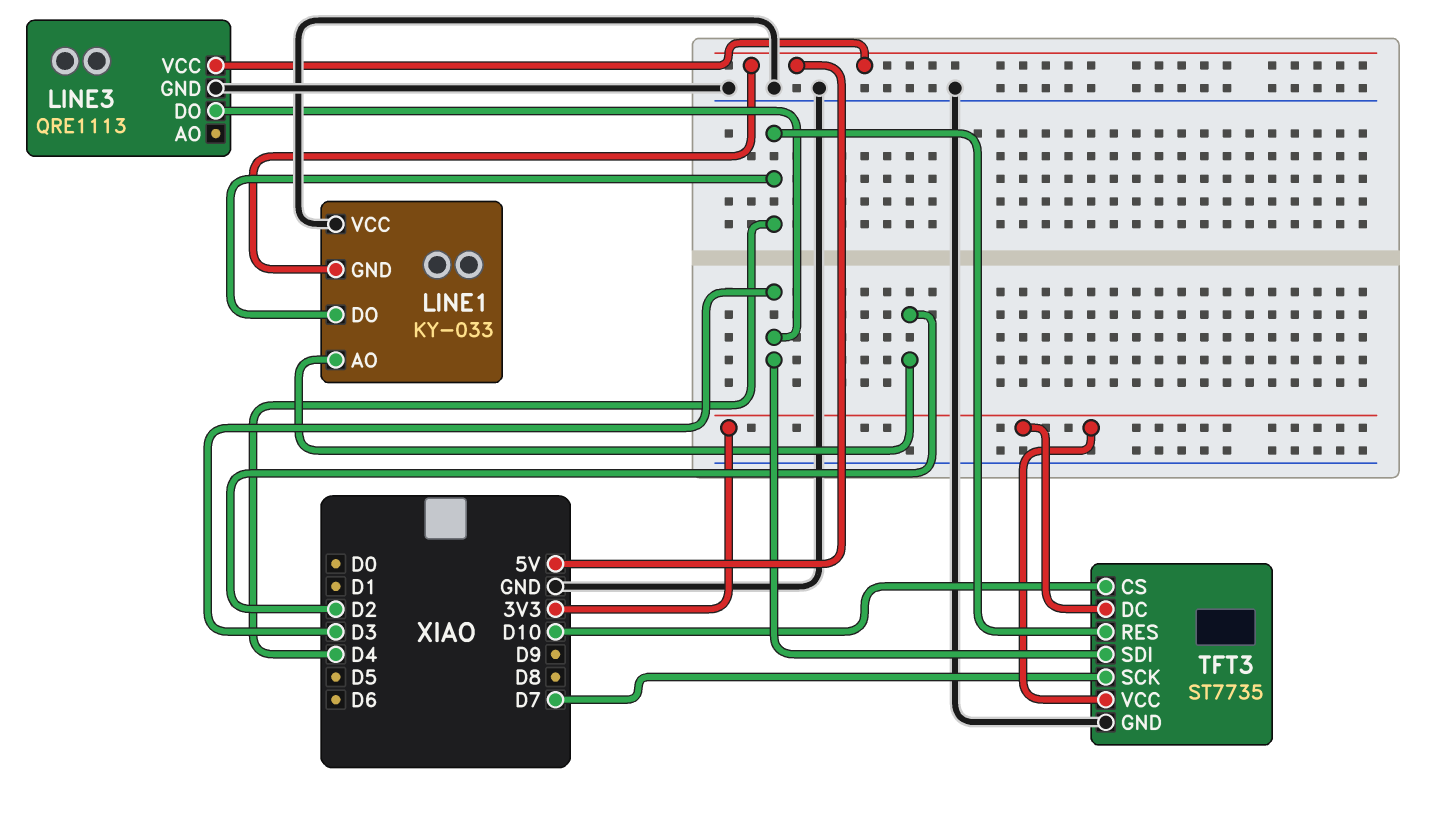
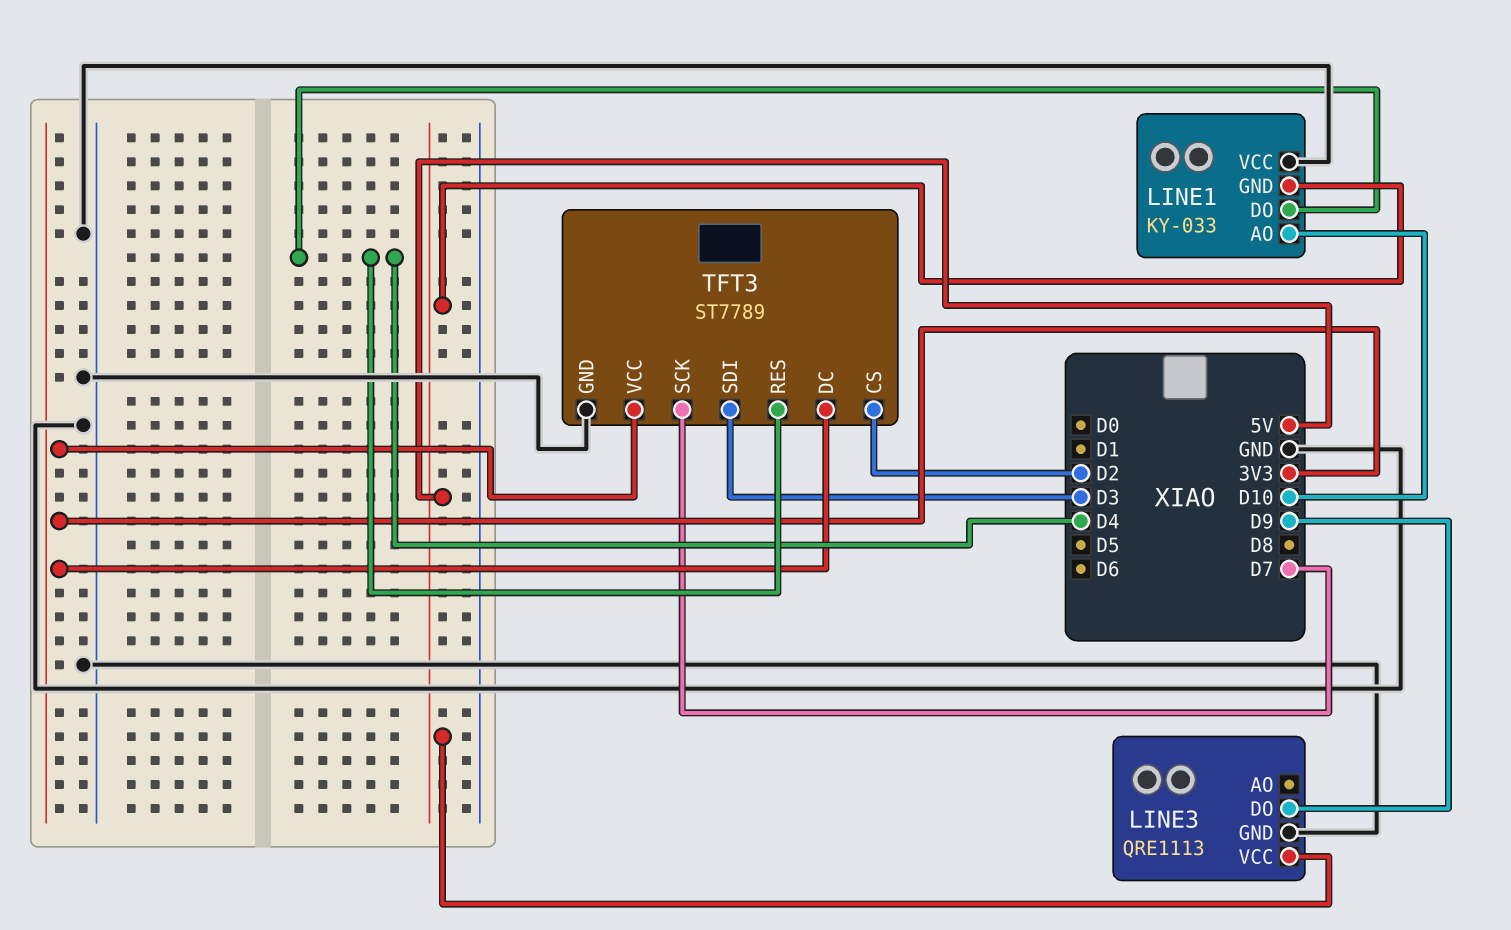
LINE1 pin AO: D2 -> D10
LINE3 pin DO: D3 -> D9
TFT3: ST7735 -> ST7789
TFT3 pin CS: D10 -> D2

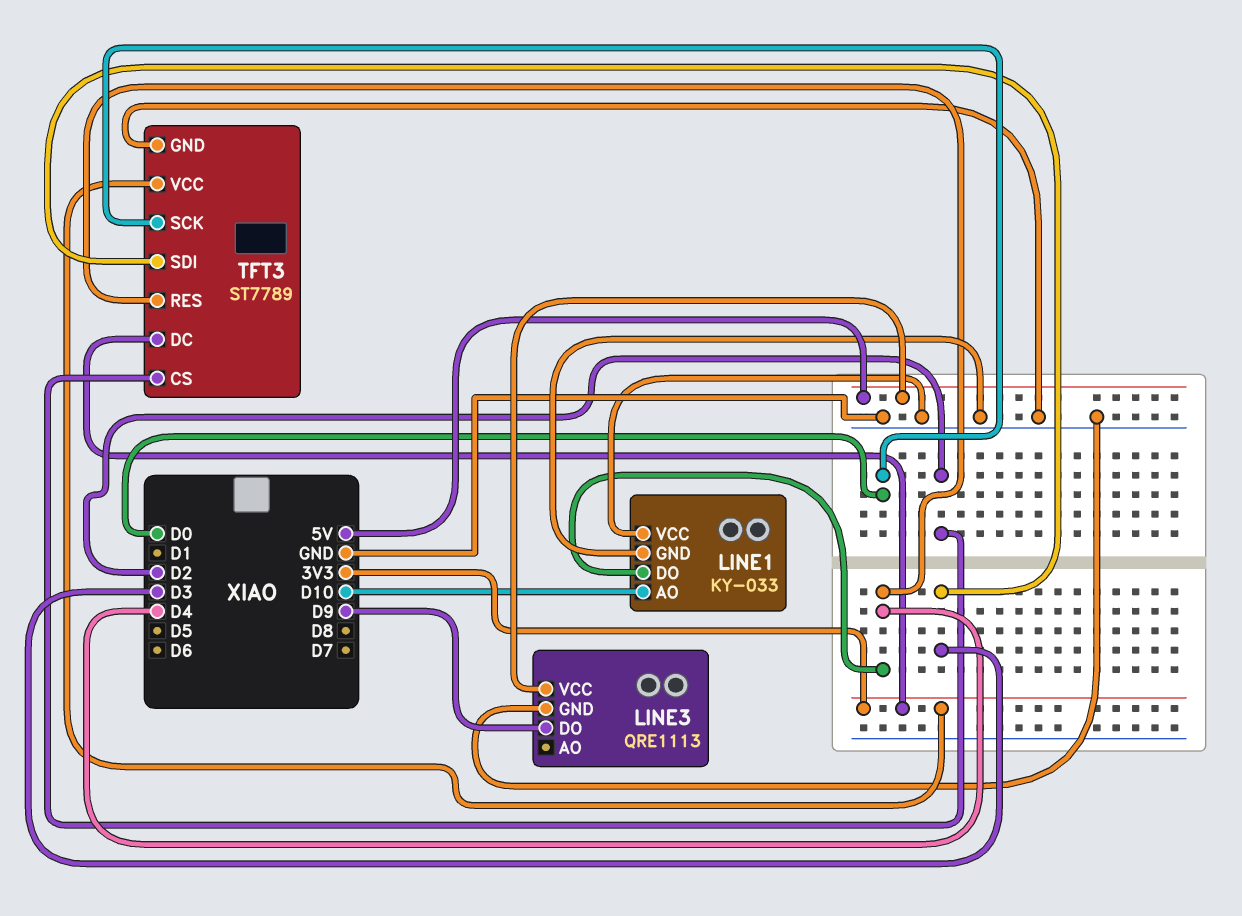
LINE1 pin GND: 5V -> GND
TFT3 pin SCK: D7 -> D0

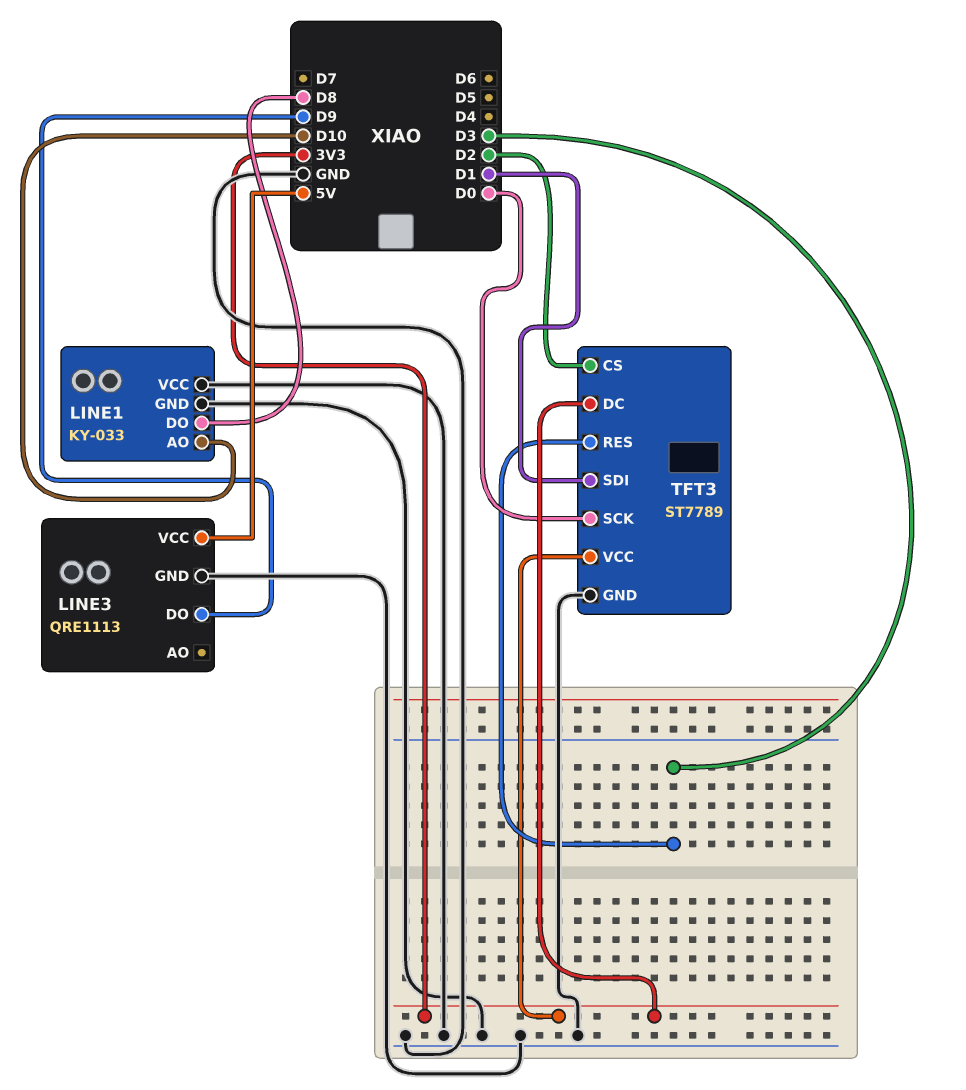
LINE1 pin DO: D4 -> D8
TFT3 pin RES: D4 -> D3
TFT3 pin SDI: D3 -> D1

